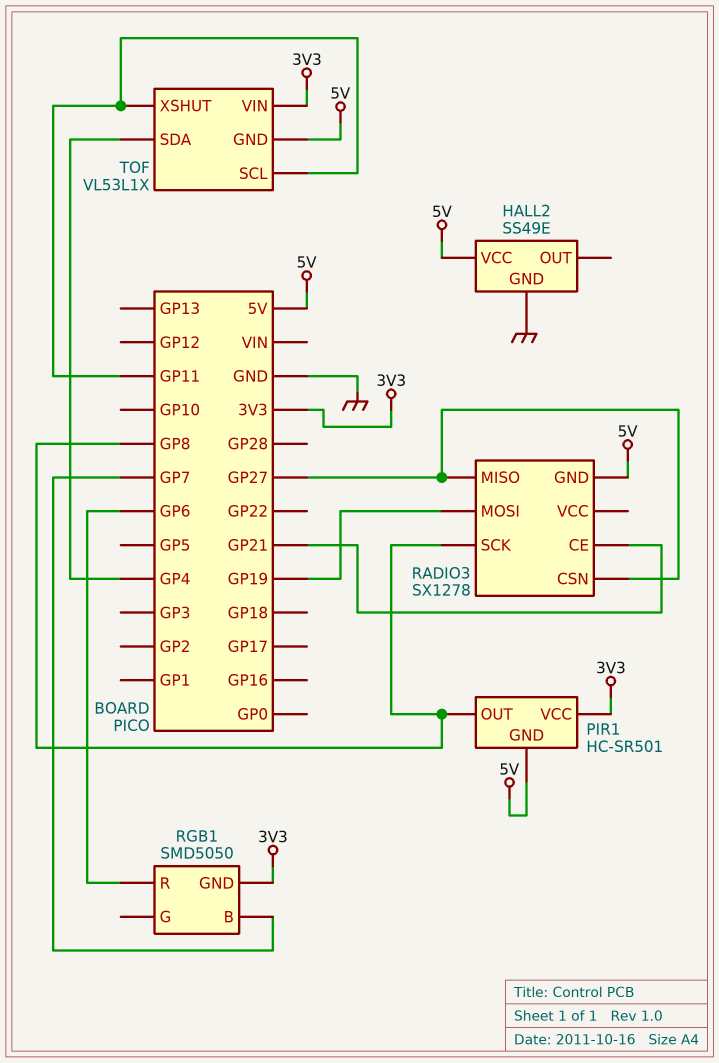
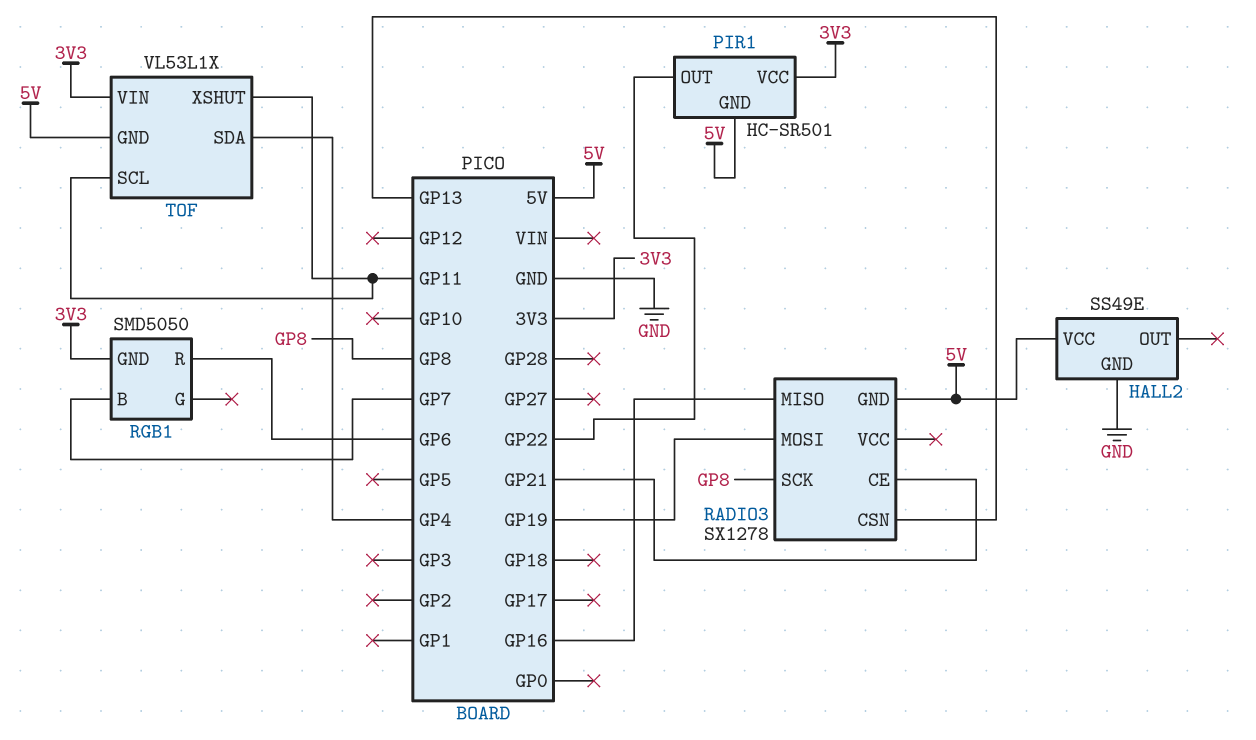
PIR1 pin OUT: GP8 -> GP22
RADIO3 pin CSN: GP27 -> GP13
RADIO3 pin MISO: GP27 -> GP16

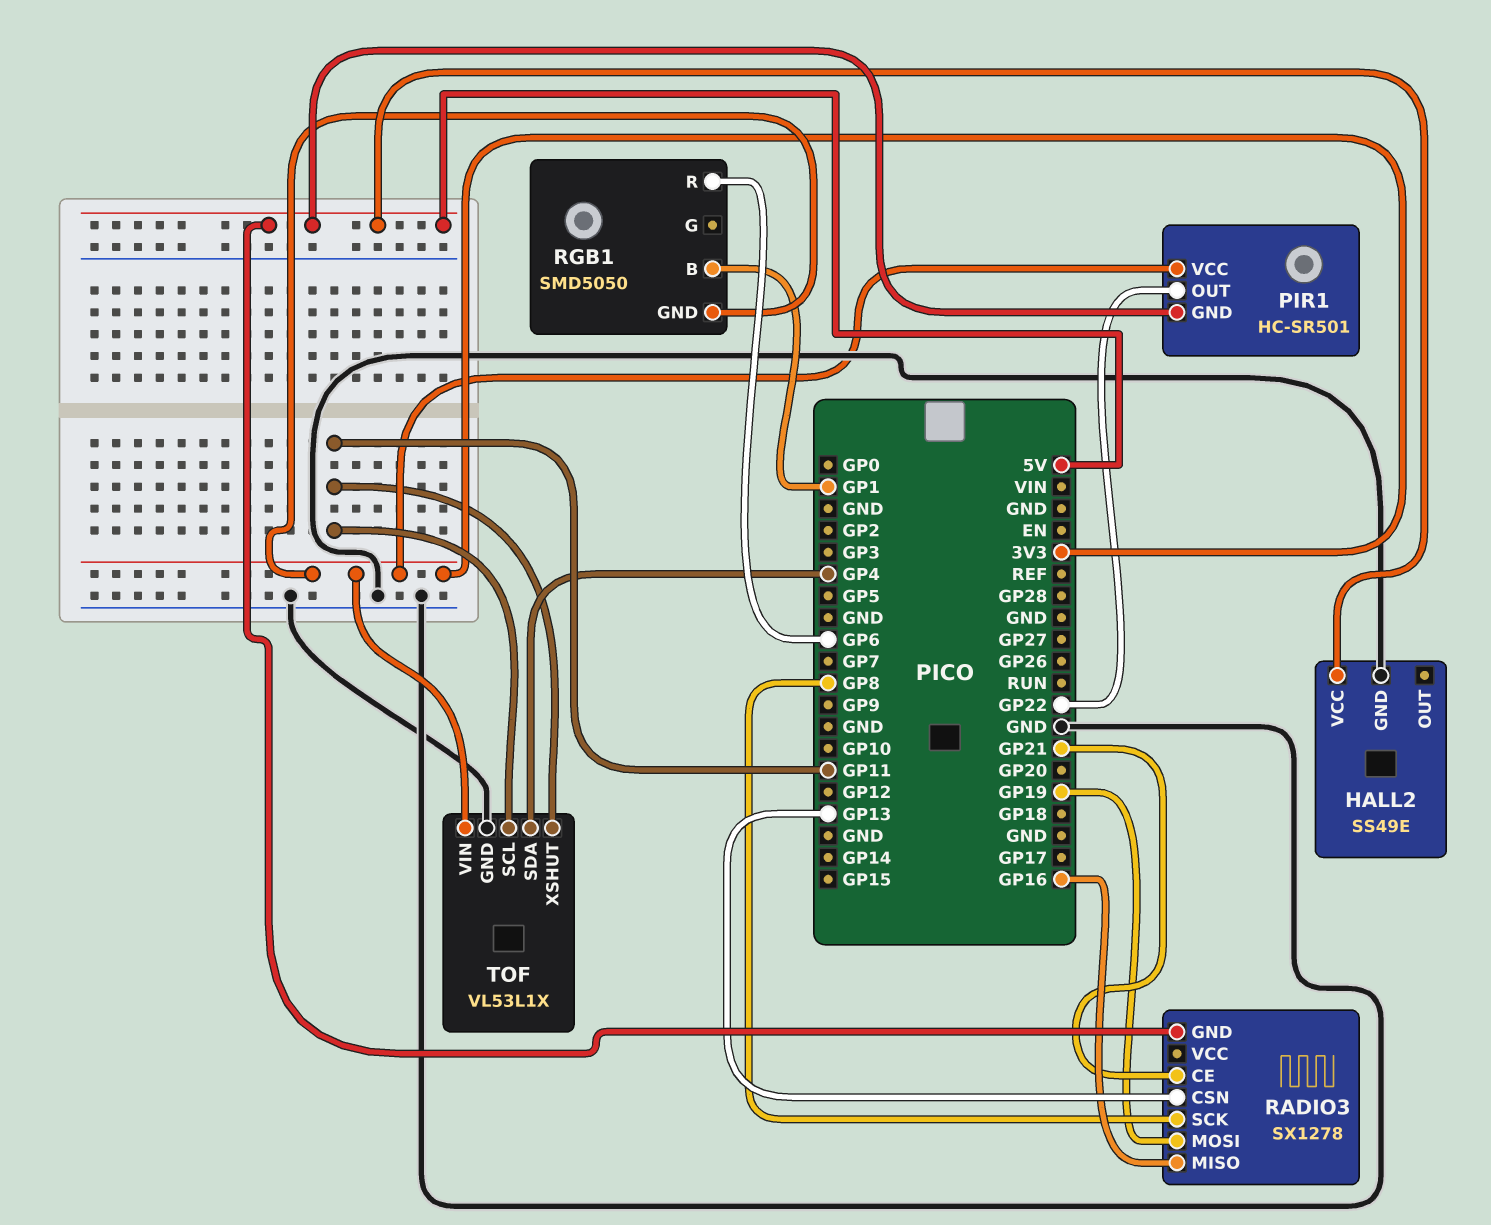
RGB1 pin B: GP7 -> GP1
TOF pin GND: 5V -> GND

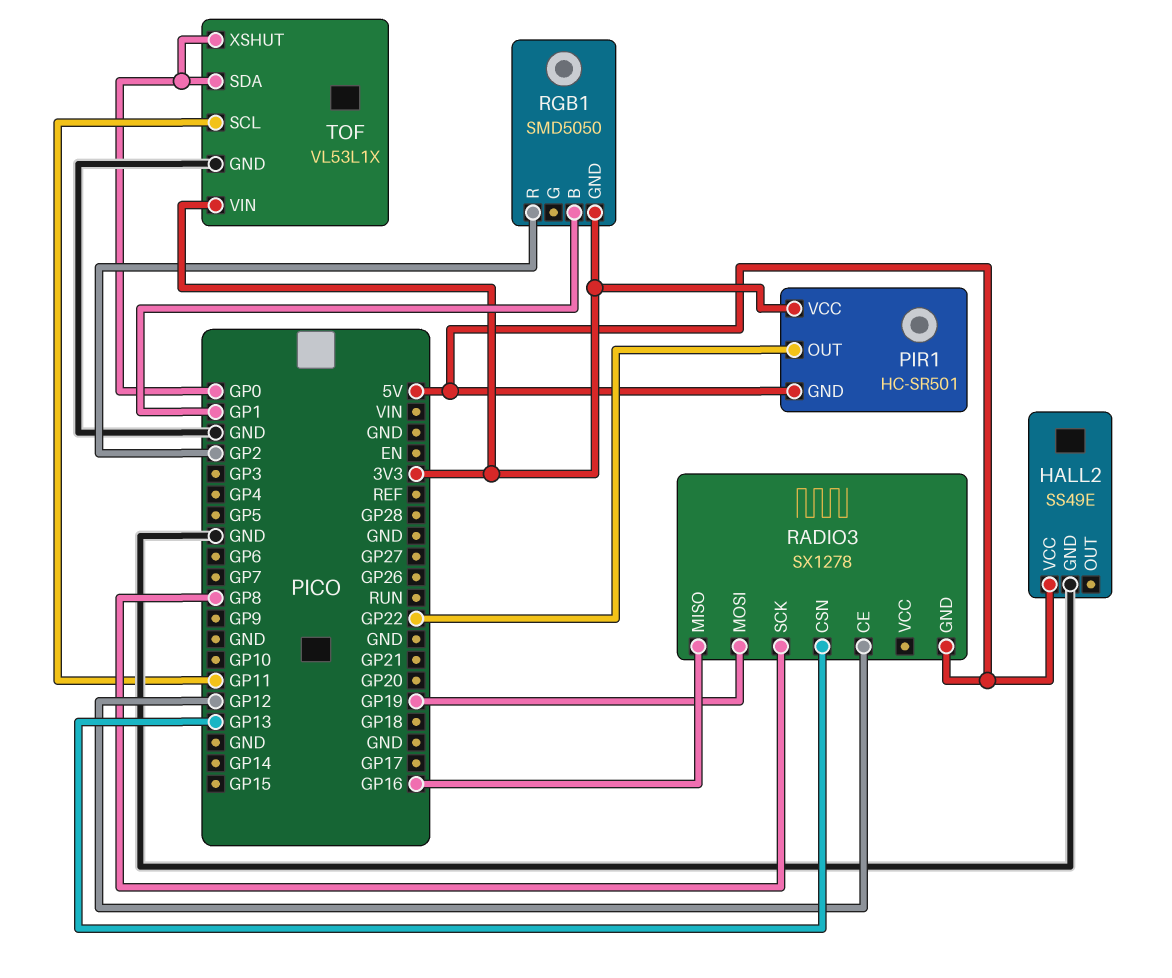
RADIO3 pin CE: GP21 -> GP12
RGB1 pin R: GP6 -> GP2
TOF pin SDA: GP4 -> GP0
TOF pin XSHUT: GP11 -> GP0

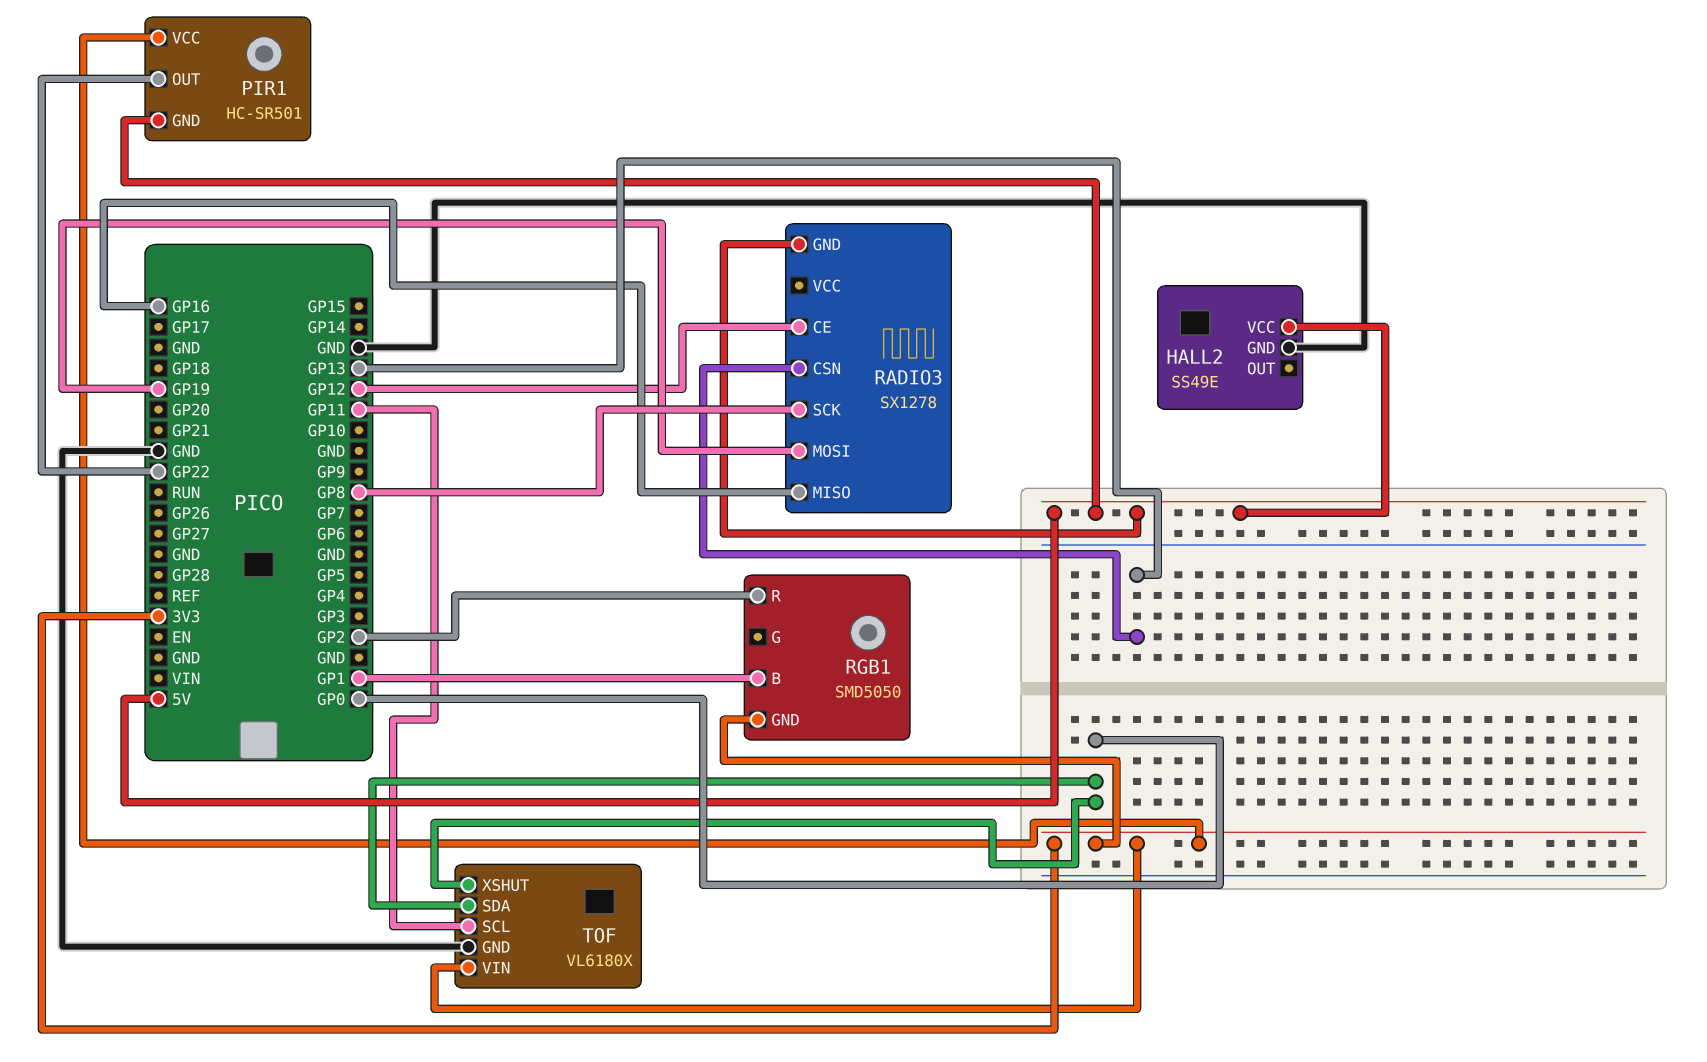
TOF: VL53L1X -> VL6180X

